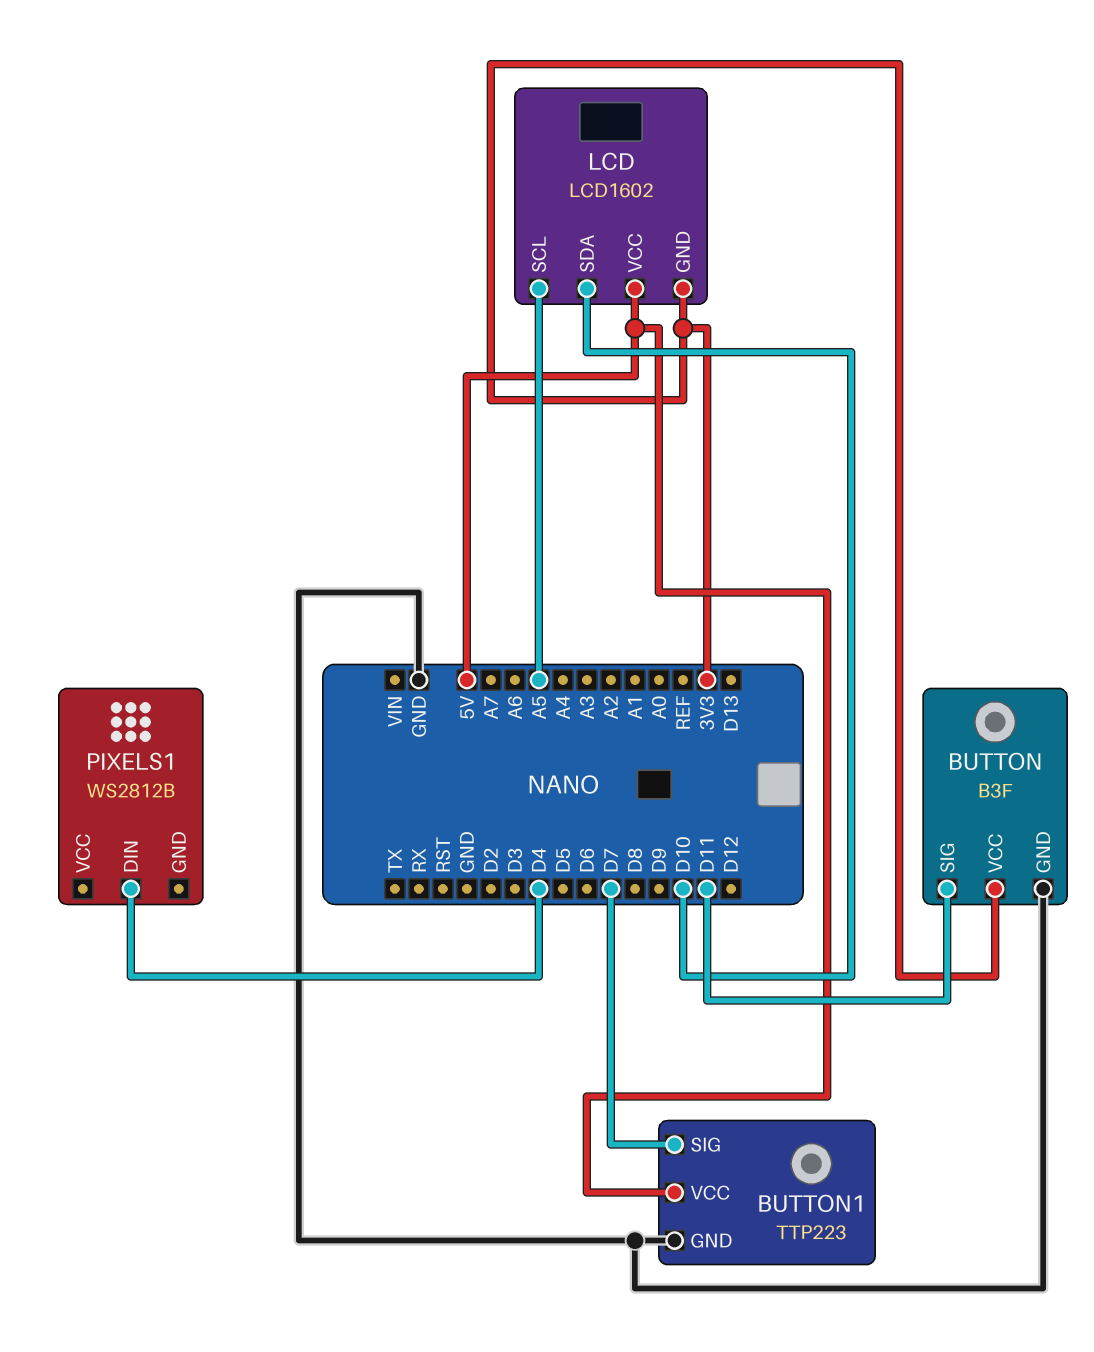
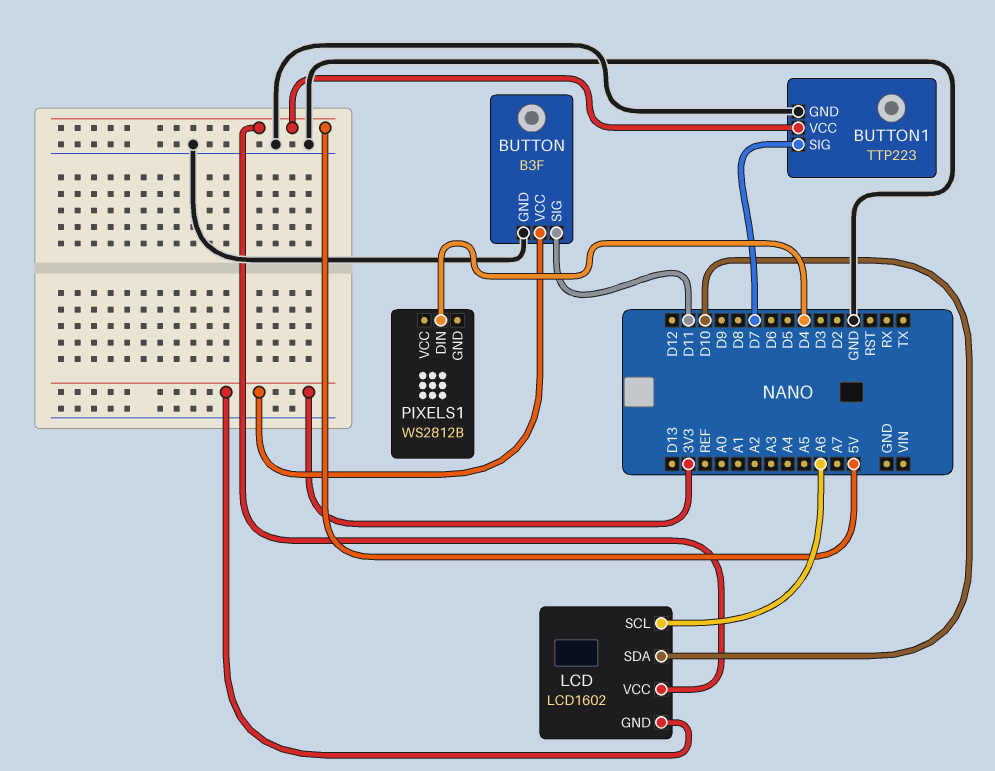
LCD pin SCL: A5 -> A6

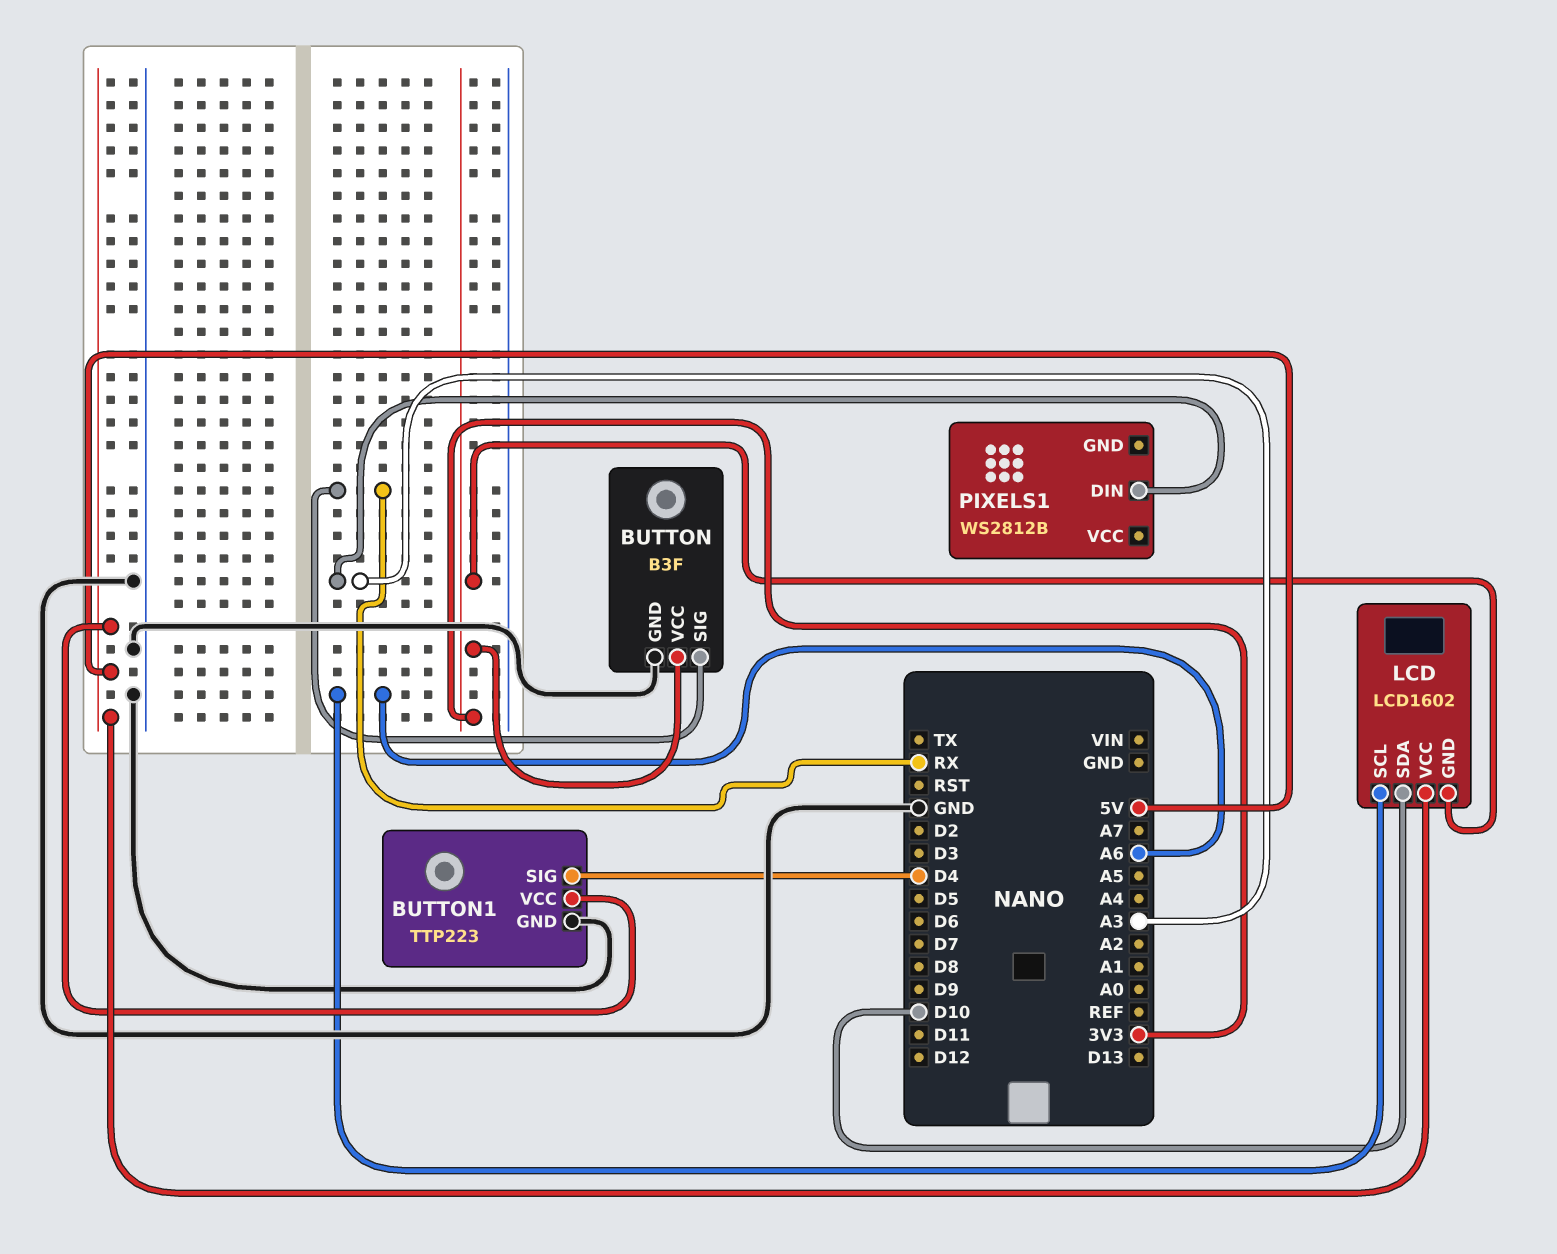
BUTTON pin SIG: D11 -> RX
BUTTON1 pin SIG: D7 -> D4
PIXELS1 pin DIN: D4 -> A3

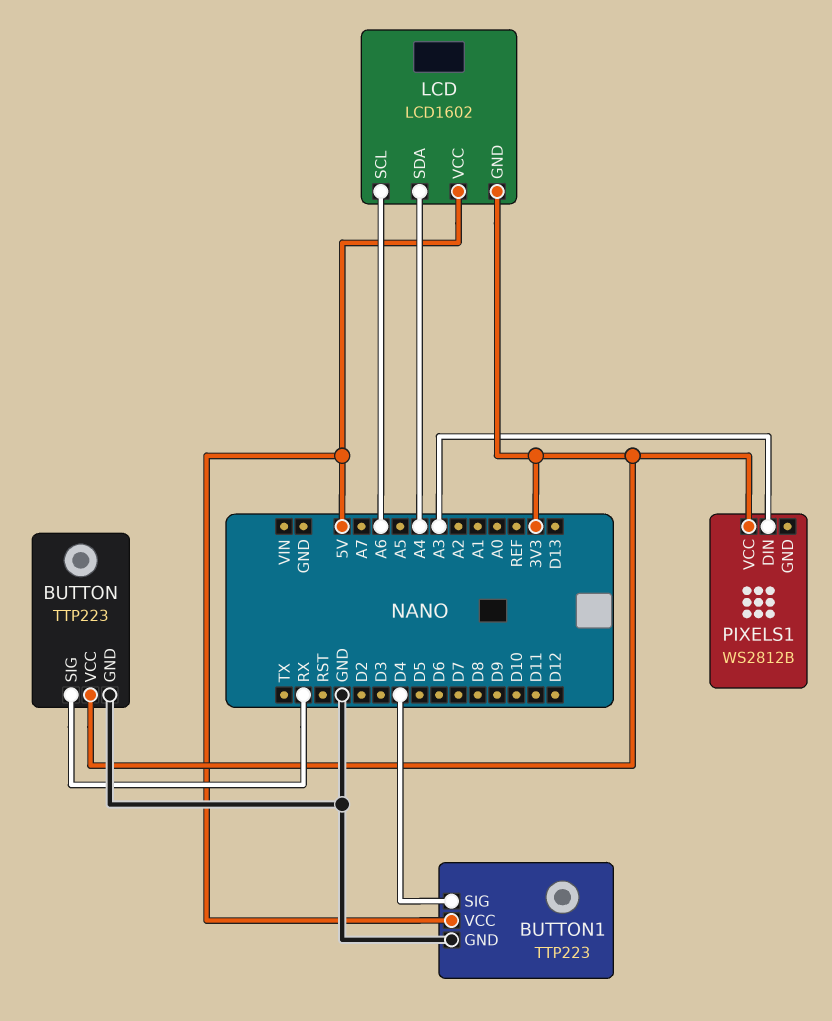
BUTTON: B3F -> TTP223
LCD pin SDA: D10 -> A4
PIXELS1 pin VCC: none -> 3V3

